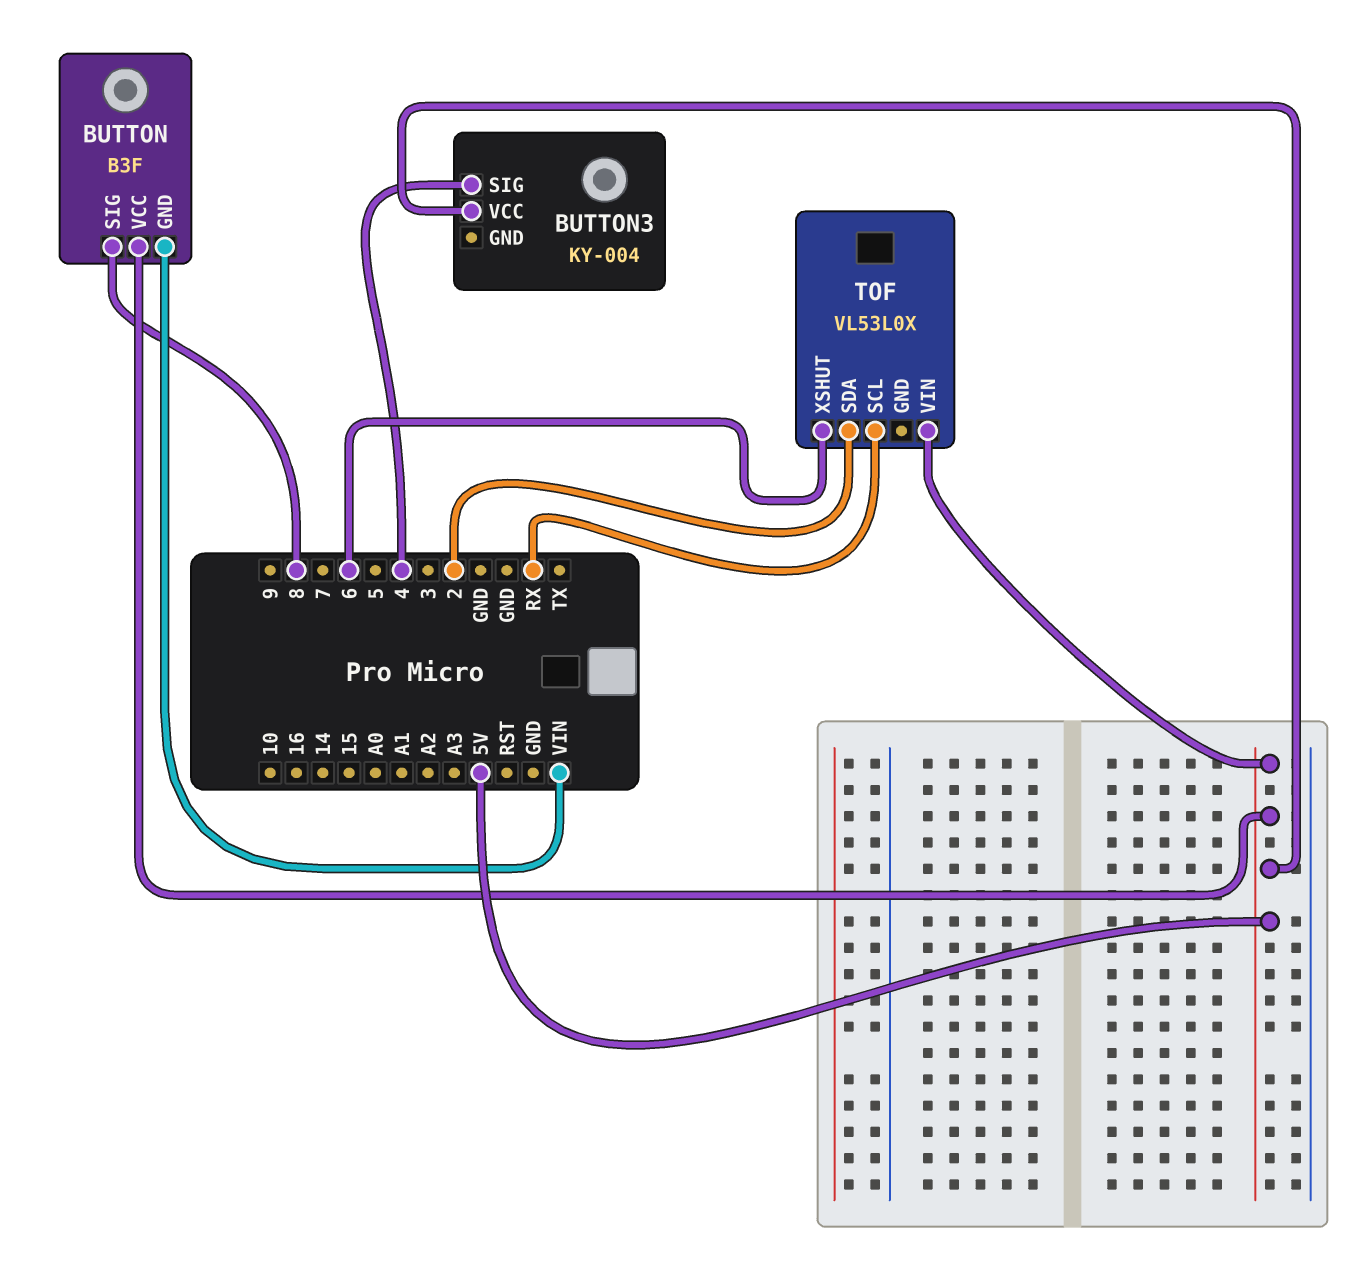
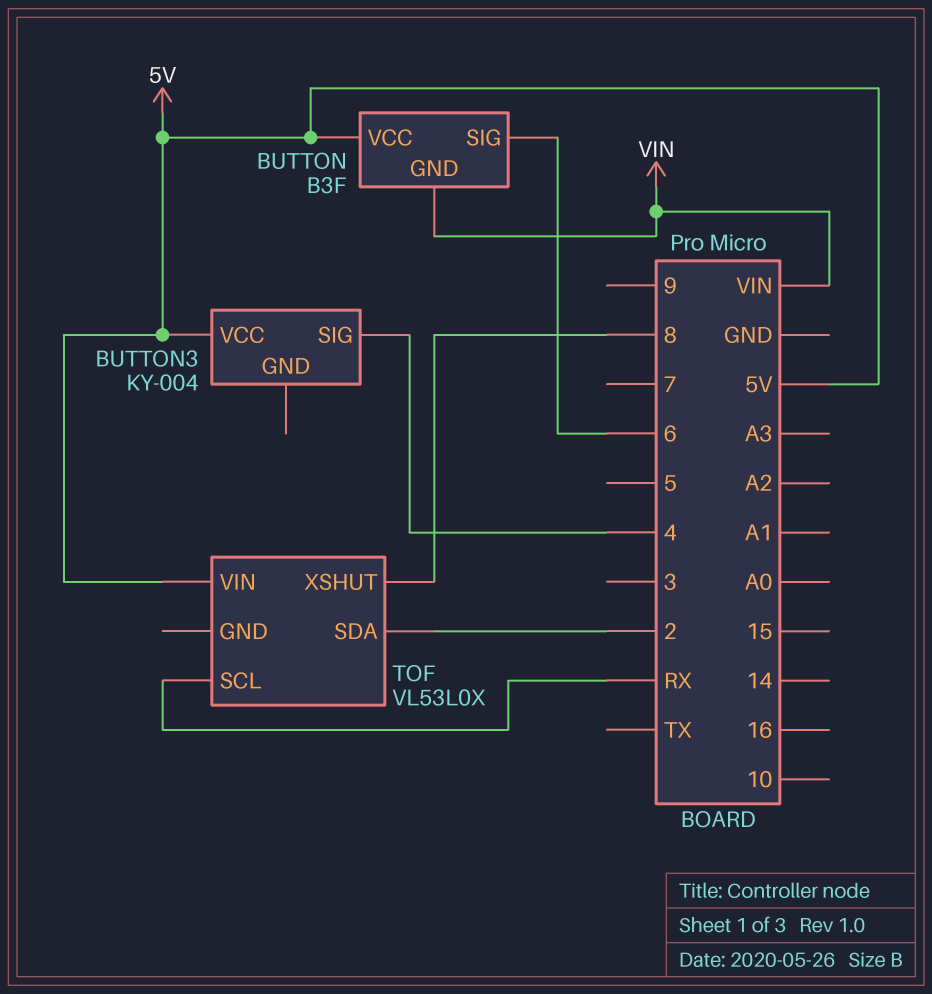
BUTTON pin SIG: 8 -> 6
TOF pin XSHUT: 6 -> 8

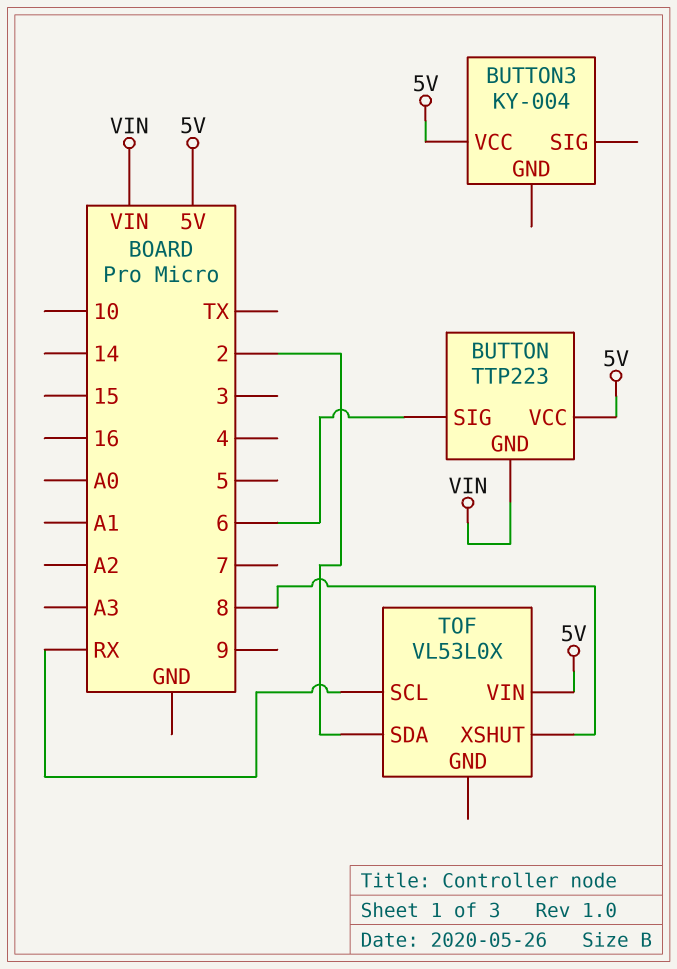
BUTTON: B3F -> TTP223
BUTTON3 pin SIG: 4 -> none

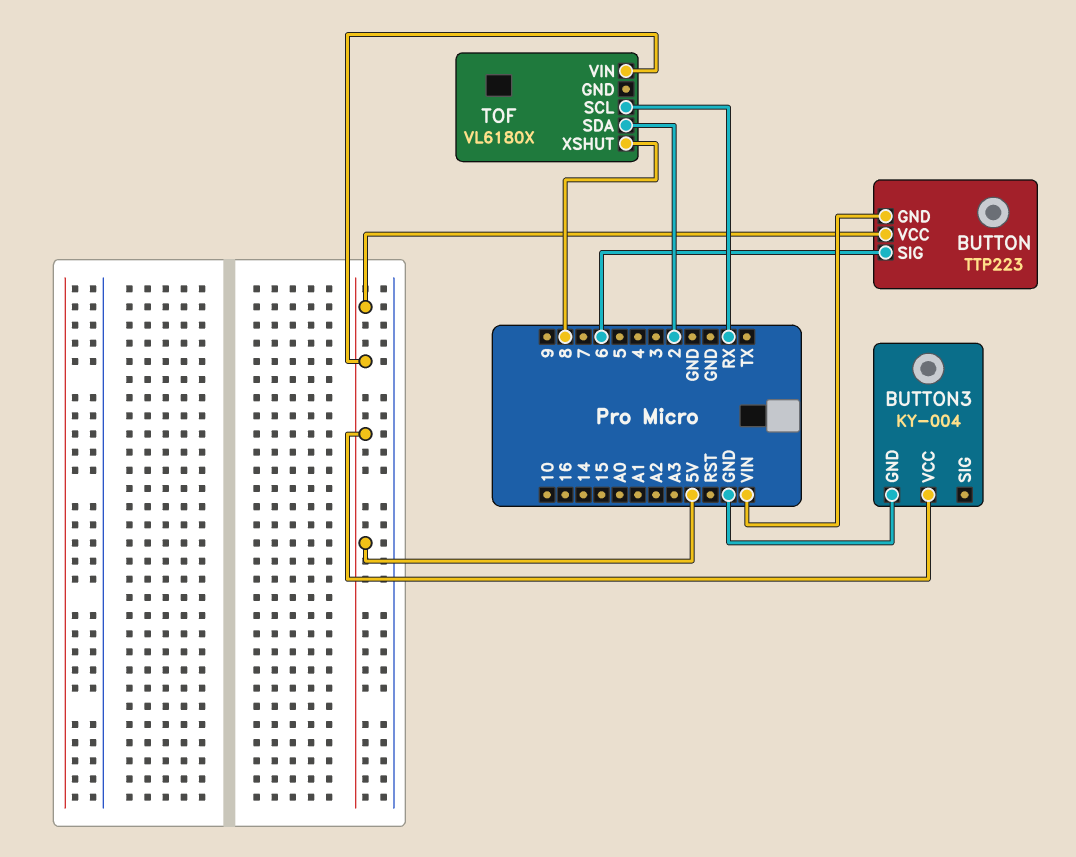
BUTTON3 pin GND: none -> GND
TOF: VL53L0X -> VL6180X

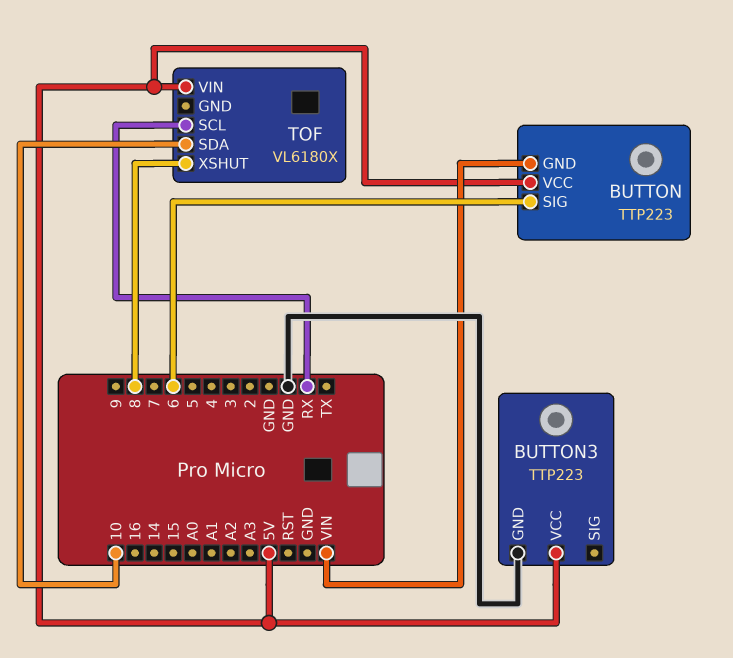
BUTTON3: KY-004 -> TTP223
TOF pin SDA: 2 -> 10

